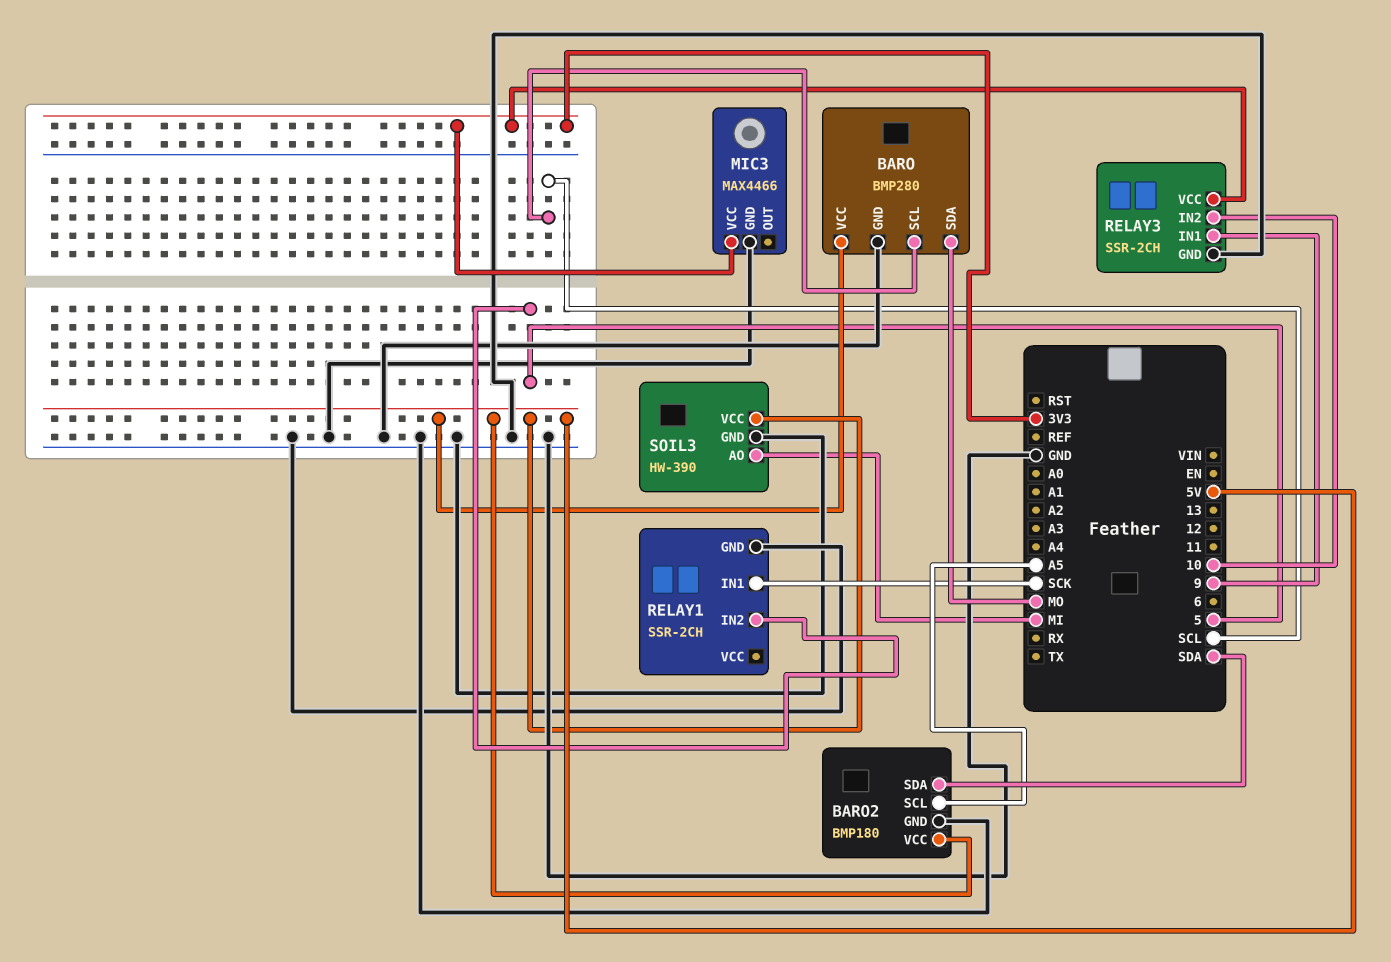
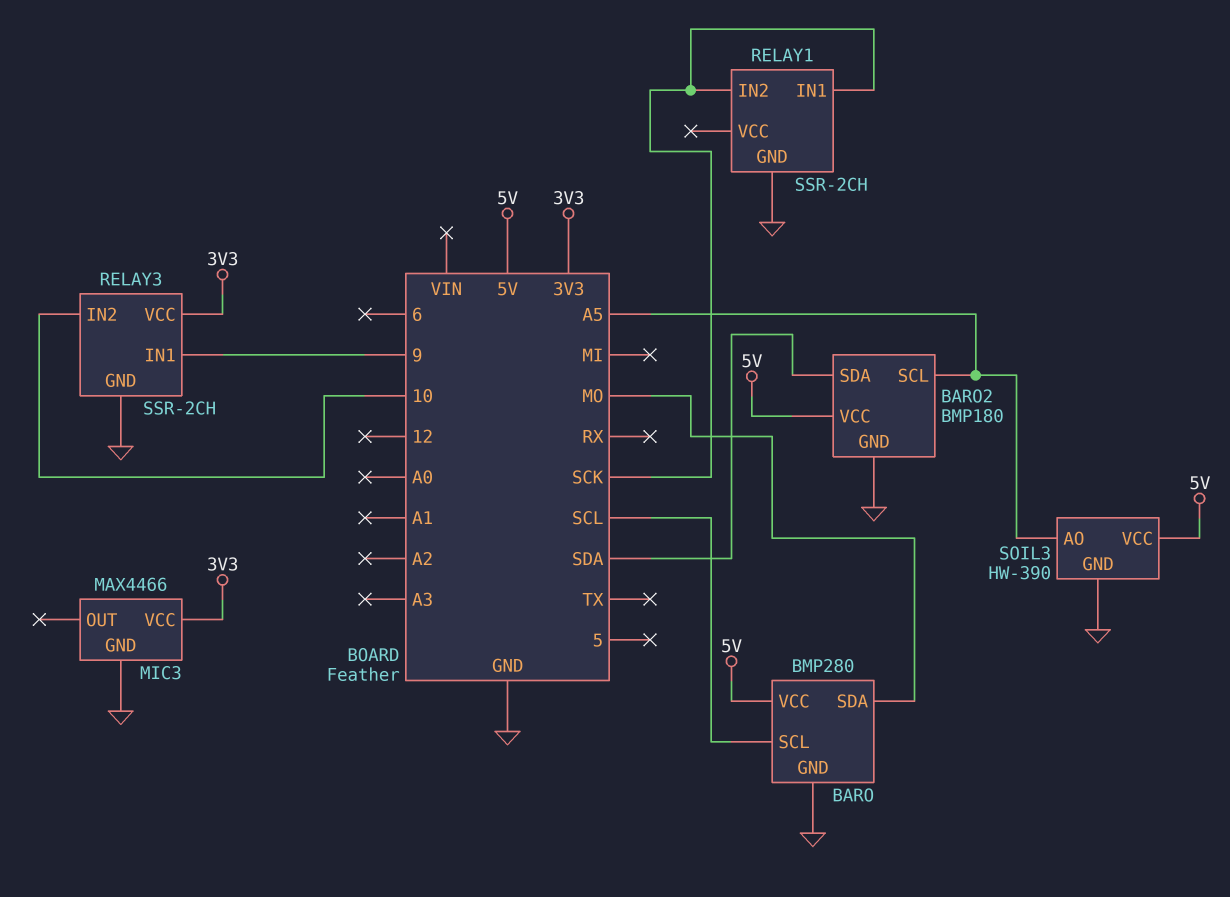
RELAY1 pin IN2: 5 -> SCK
SOIL3 pin AO: MI -> A5

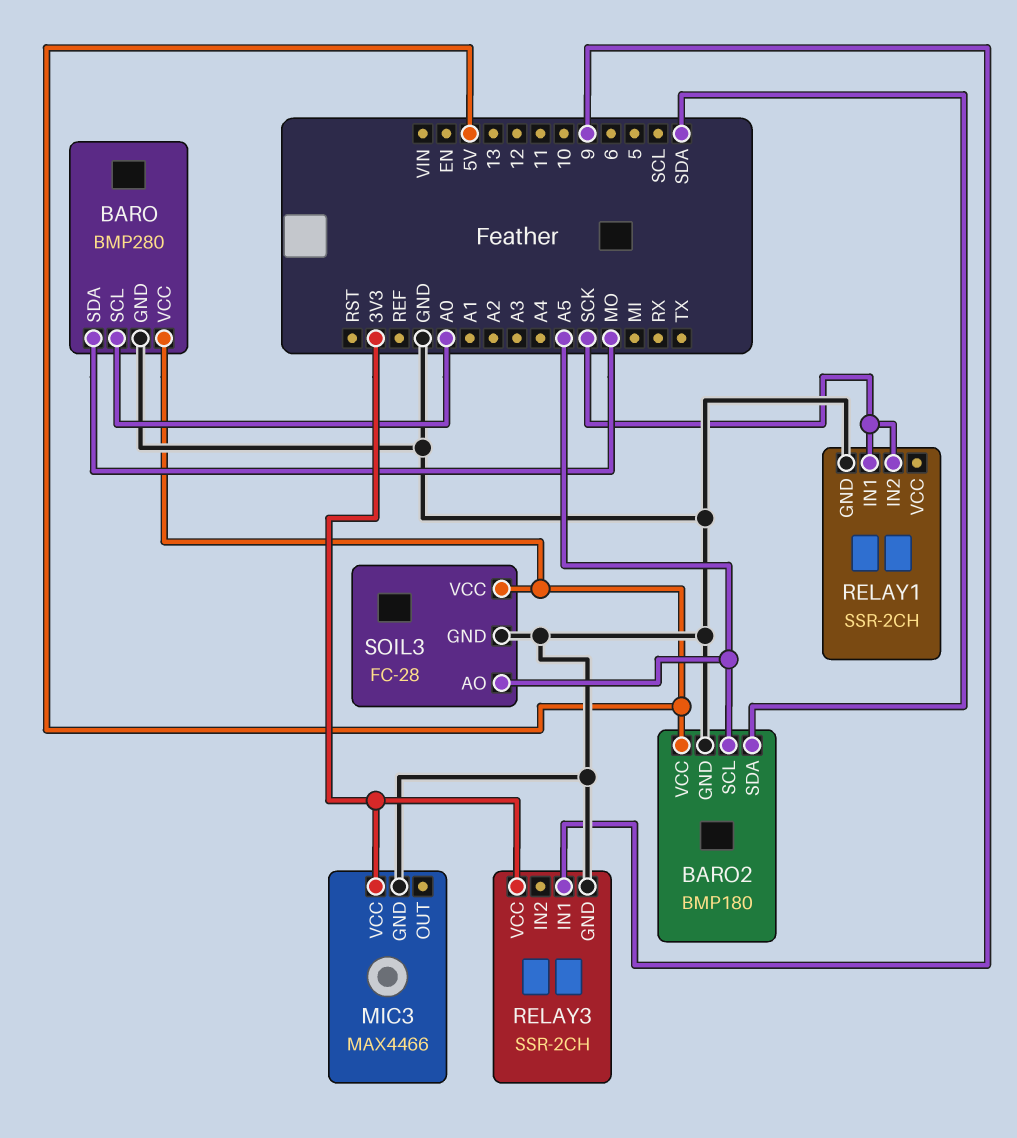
BARO pin SCL: SCL -> A0
RELAY3 pin IN2: 10 -> none
SOIL3: HW-390 -> FC-28

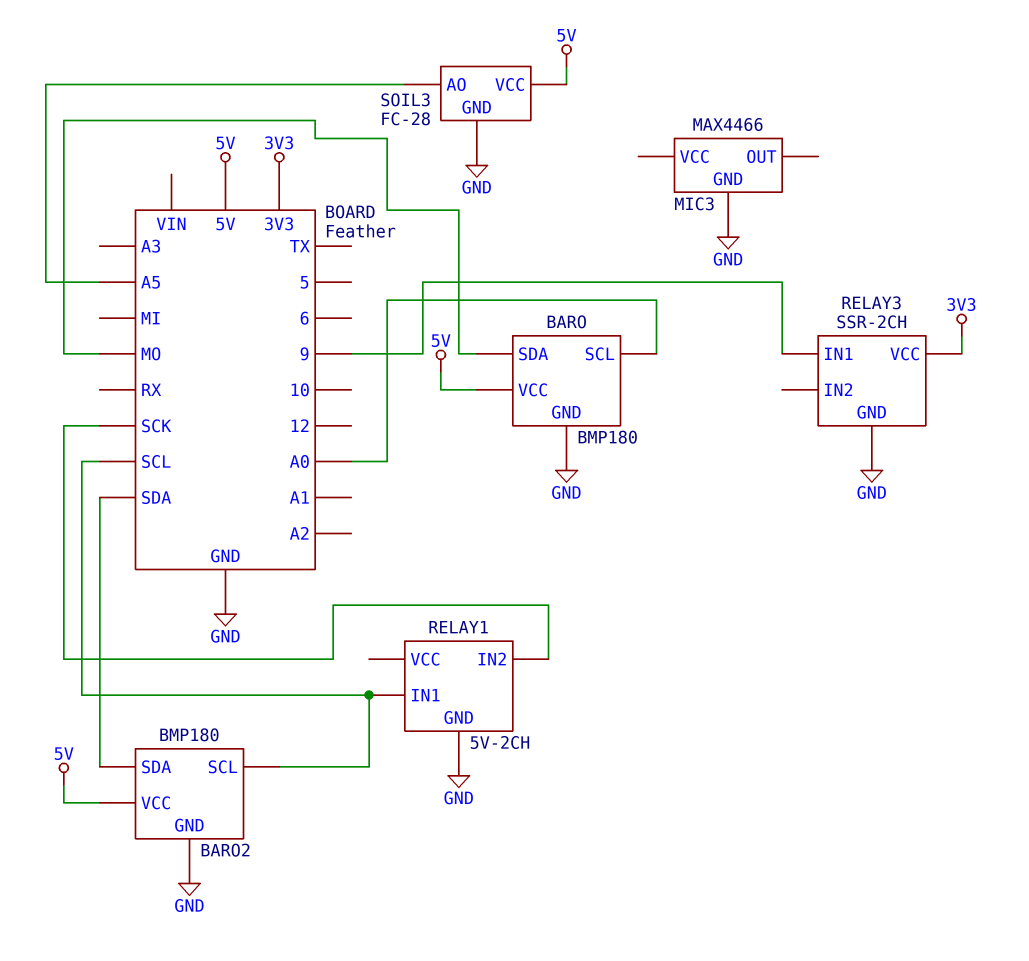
BARO: BMP280 -> BMP180
BARO2 pin SCL: A5 -> SCL
MIC3 pin VCC: 3V3 -> none
RELAY1: SSR-2CH -> 5V-2CH
RELAY1 pin IN1: SCK -> SCL

